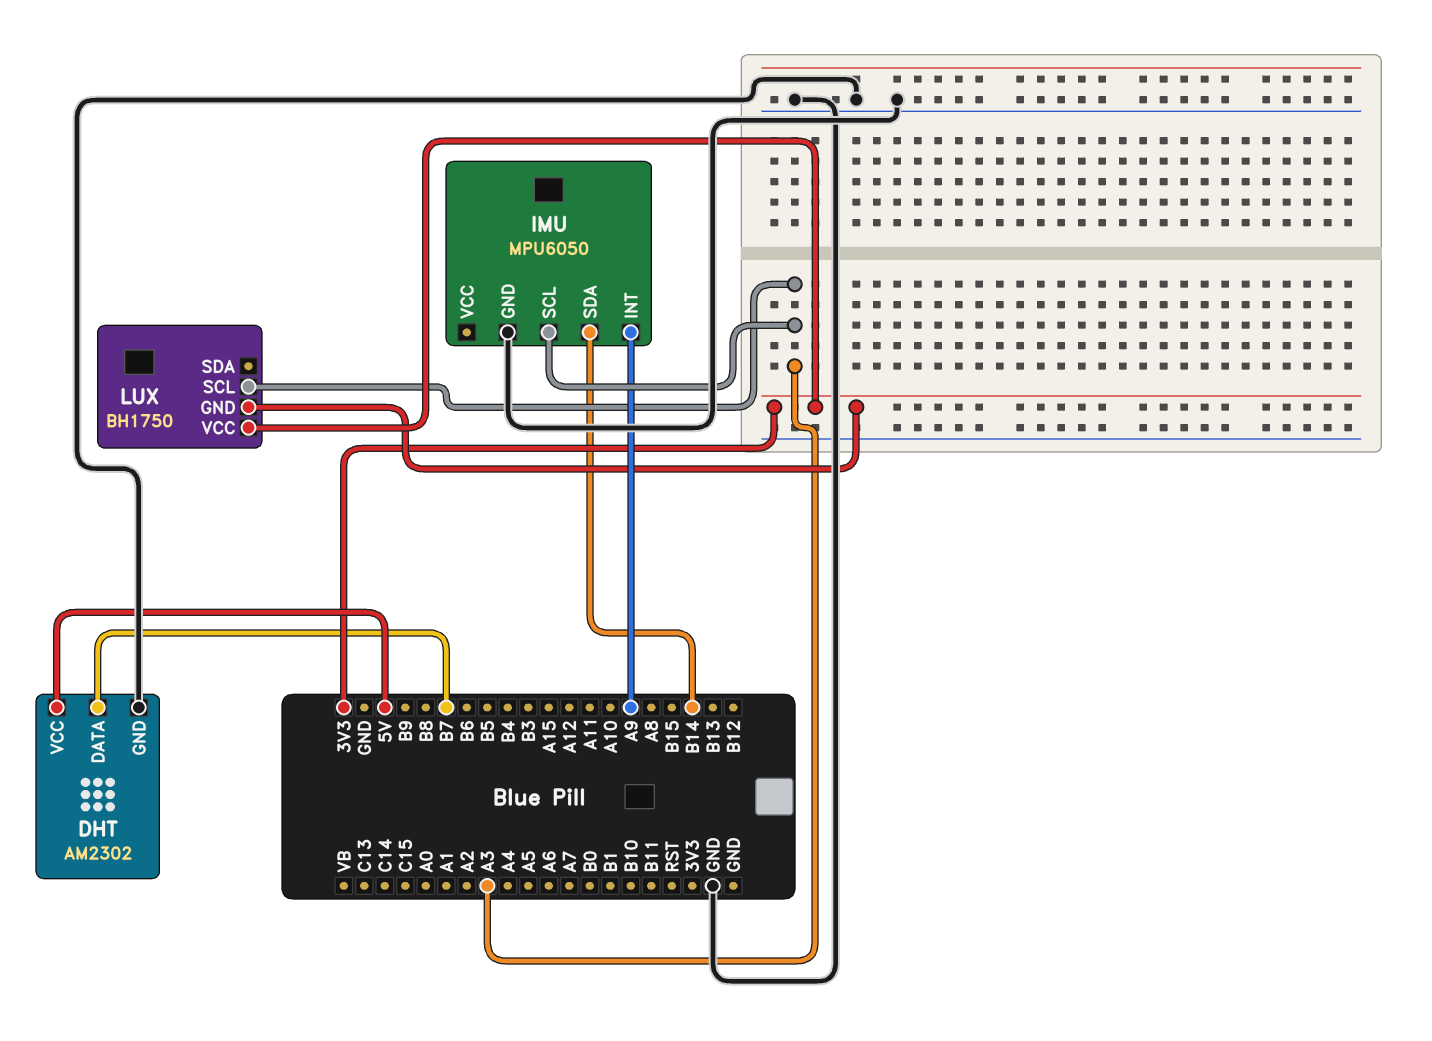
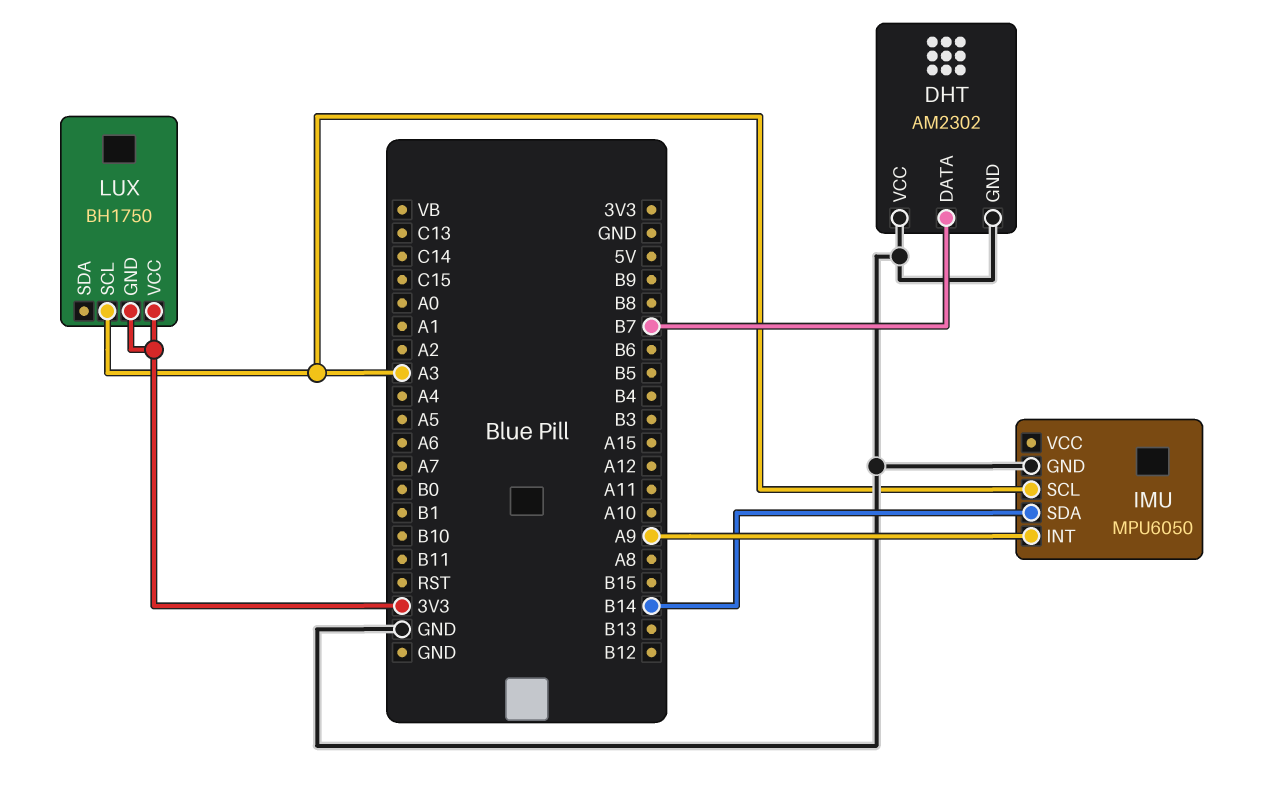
DHT pin VCC: 5V -> GND

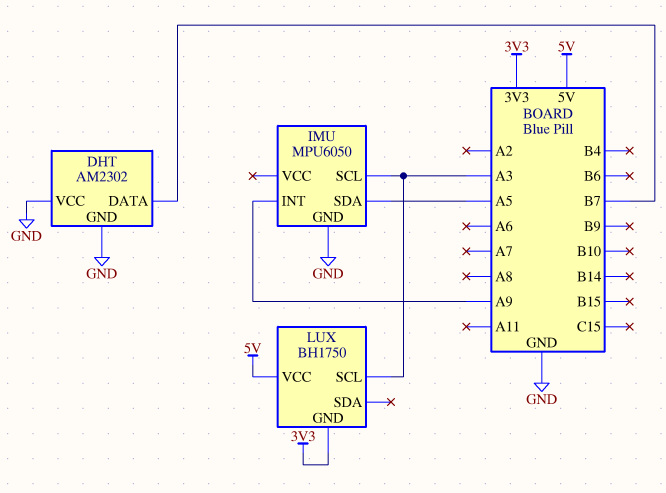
IMU pin SDA: B14 -> A5
LUX pin VCC: 3V3 -> 5V

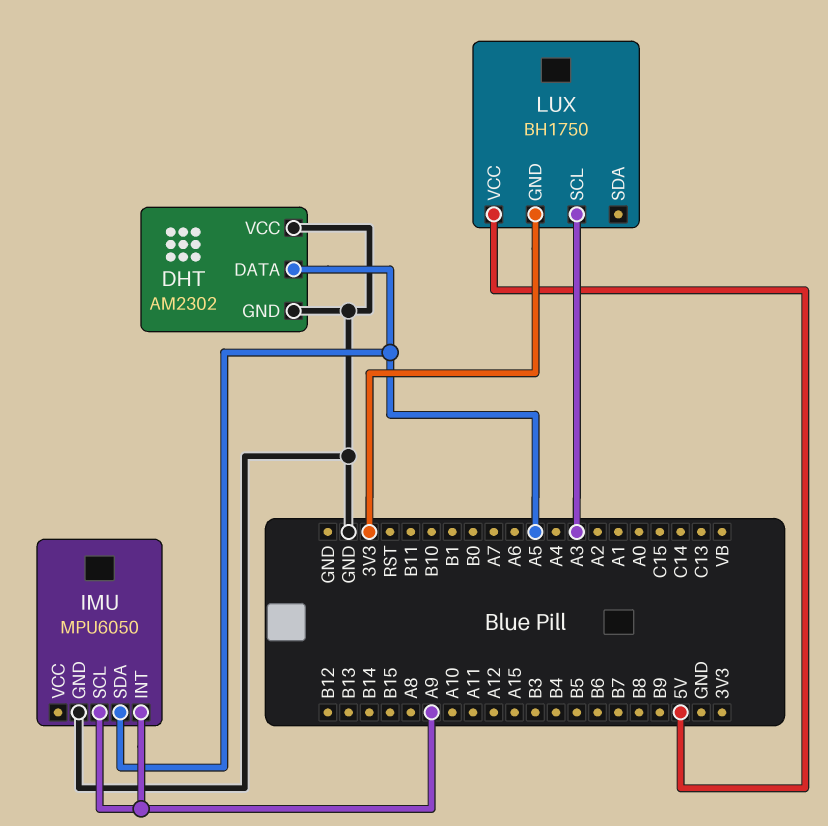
DHT pin DATA: B7 -> A5
IMU pin SCL: A3 -> A9

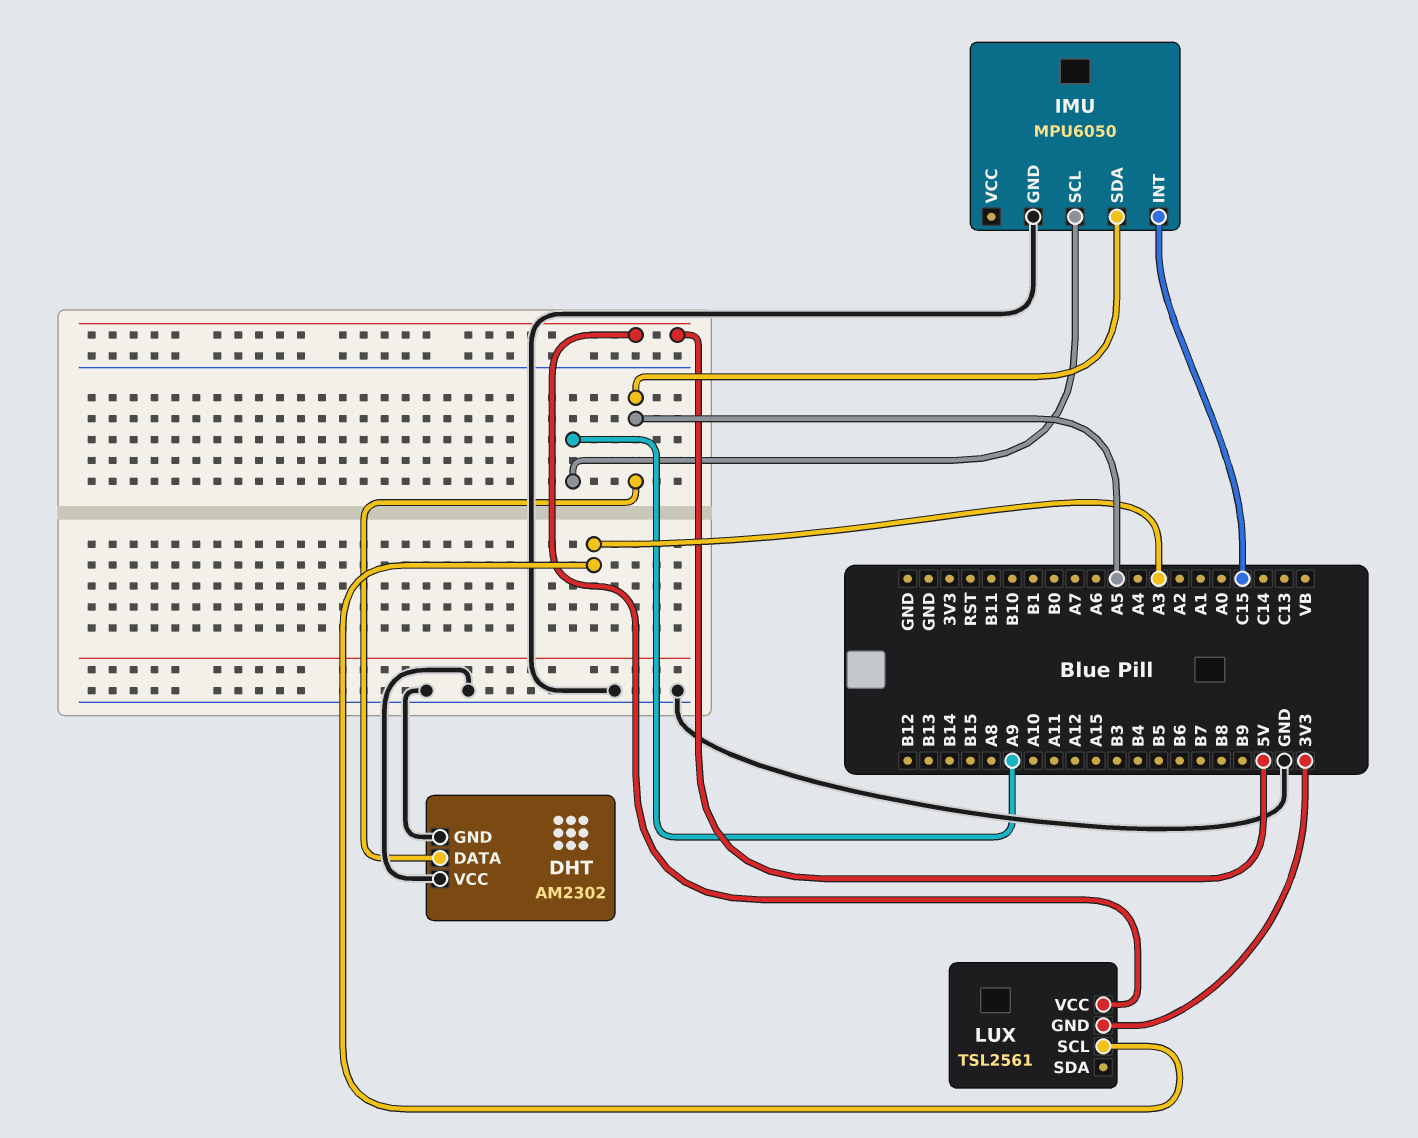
IMU pin INT: A9 -> C15
LUX: BH1750 -> TSL2561

